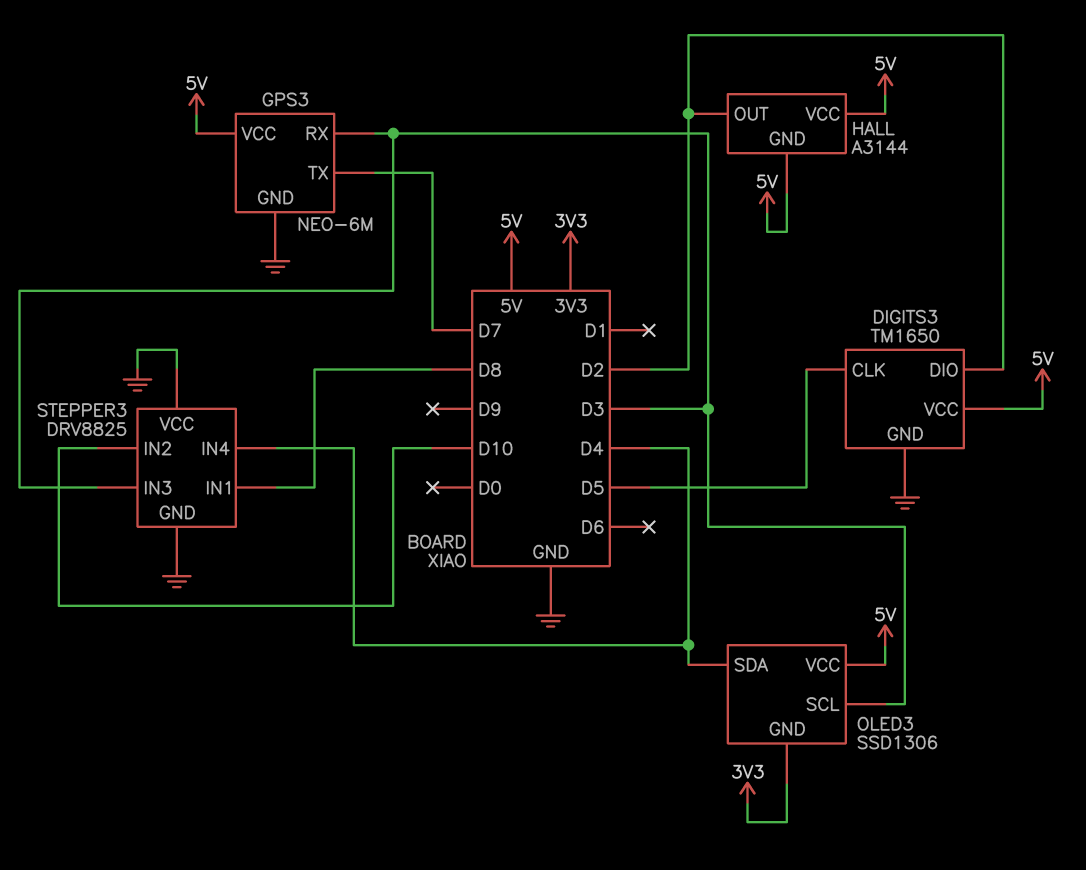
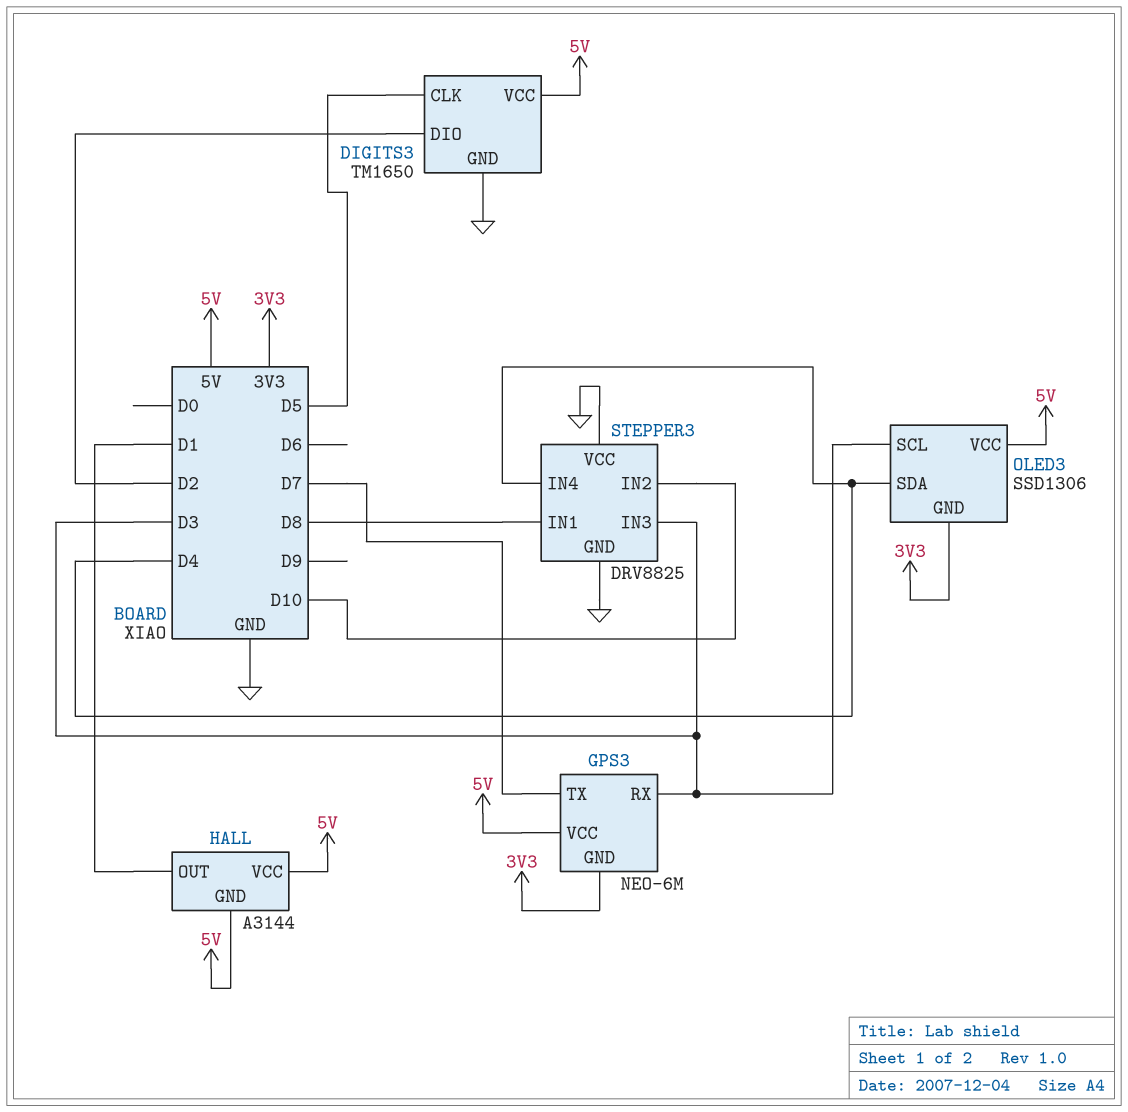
GPS3 pin GND: GND -> 3V3
HALL pin OUT: D2 -> D1

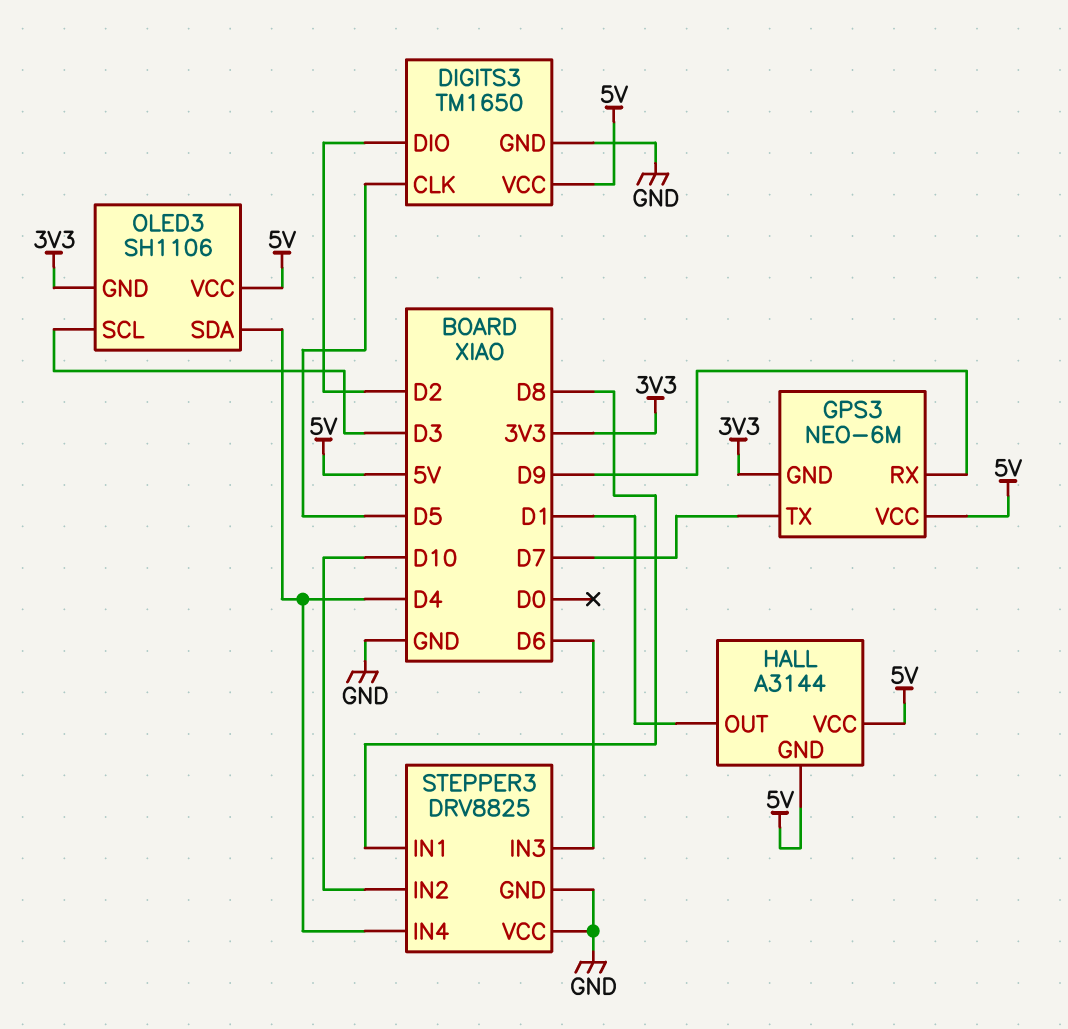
GPS3 pin RX: D3 -> D9
OLED3: SSD1306 -> SH1106
STEPPER3 pin IN3: D3 -> D6

